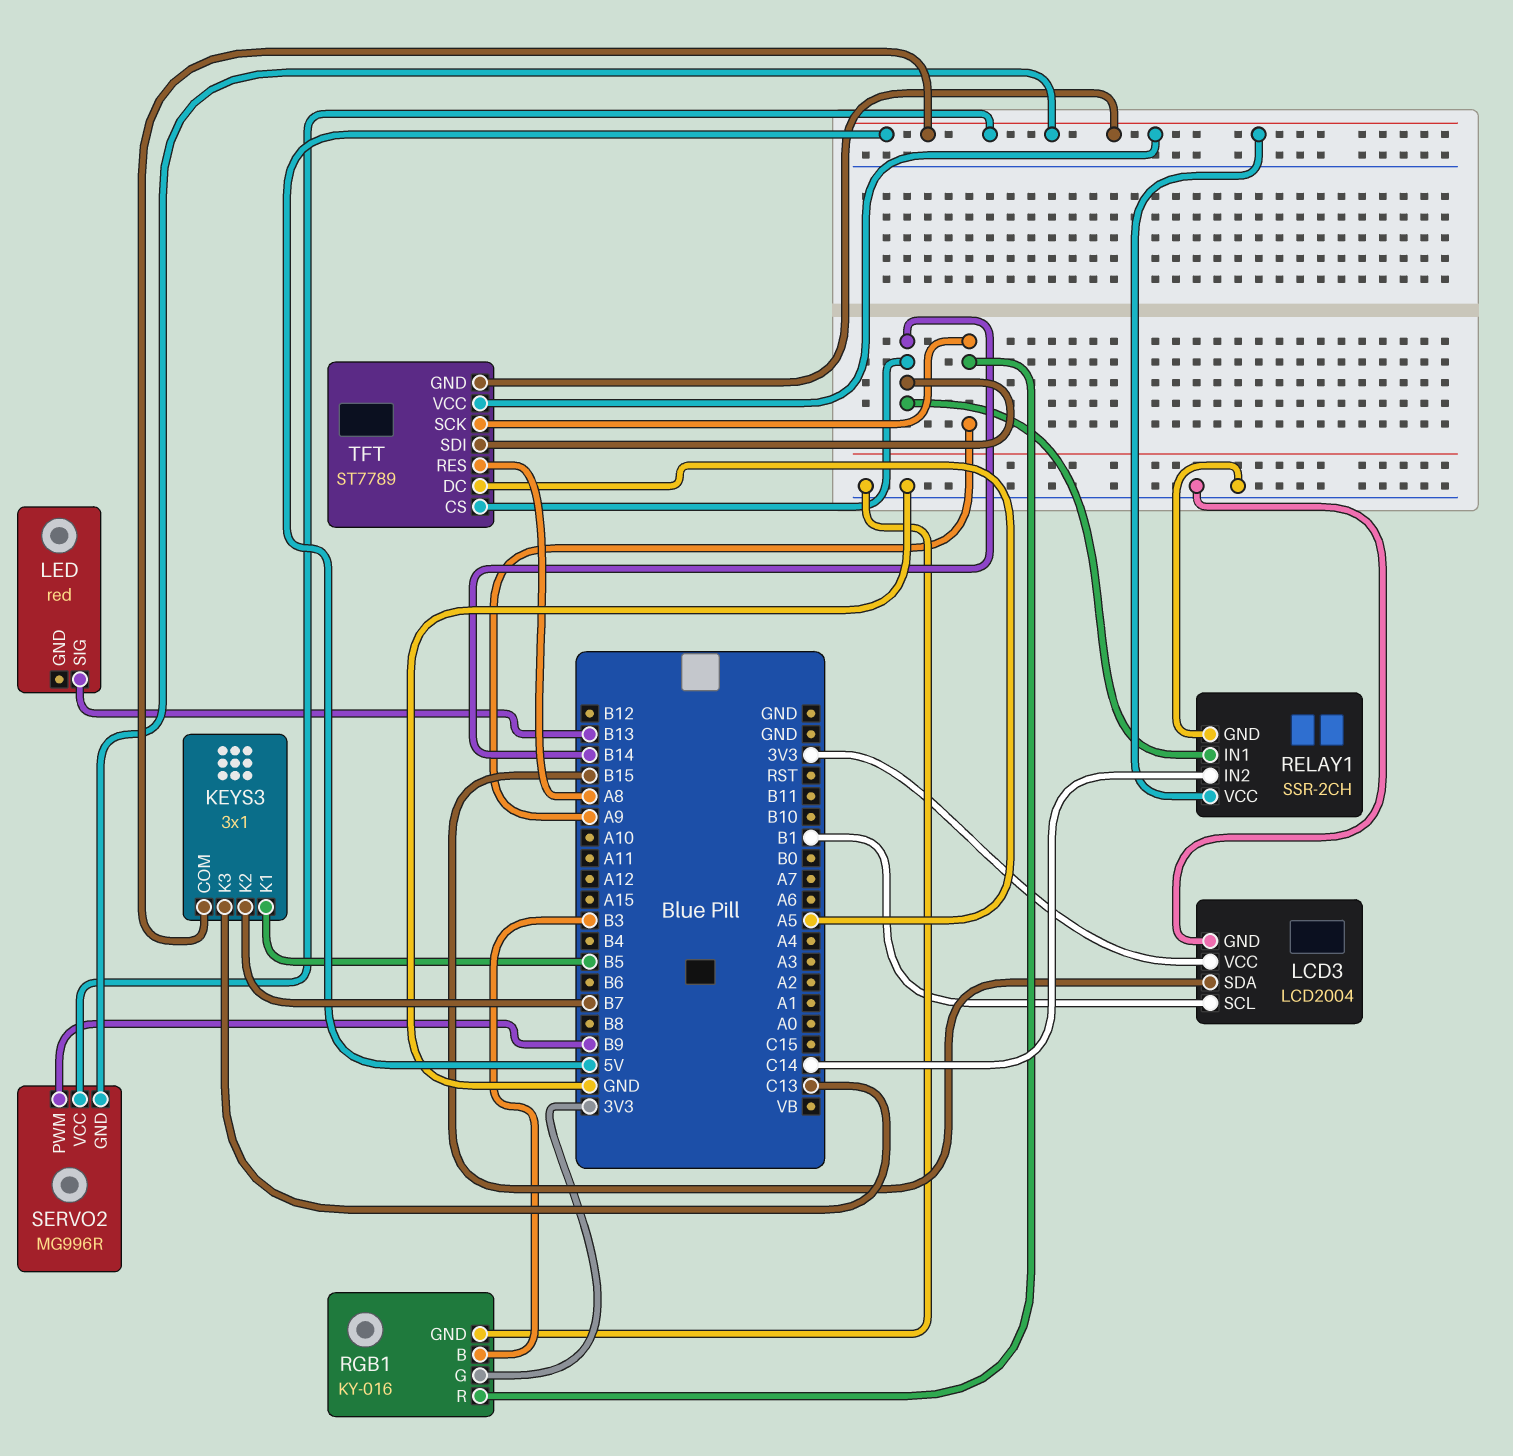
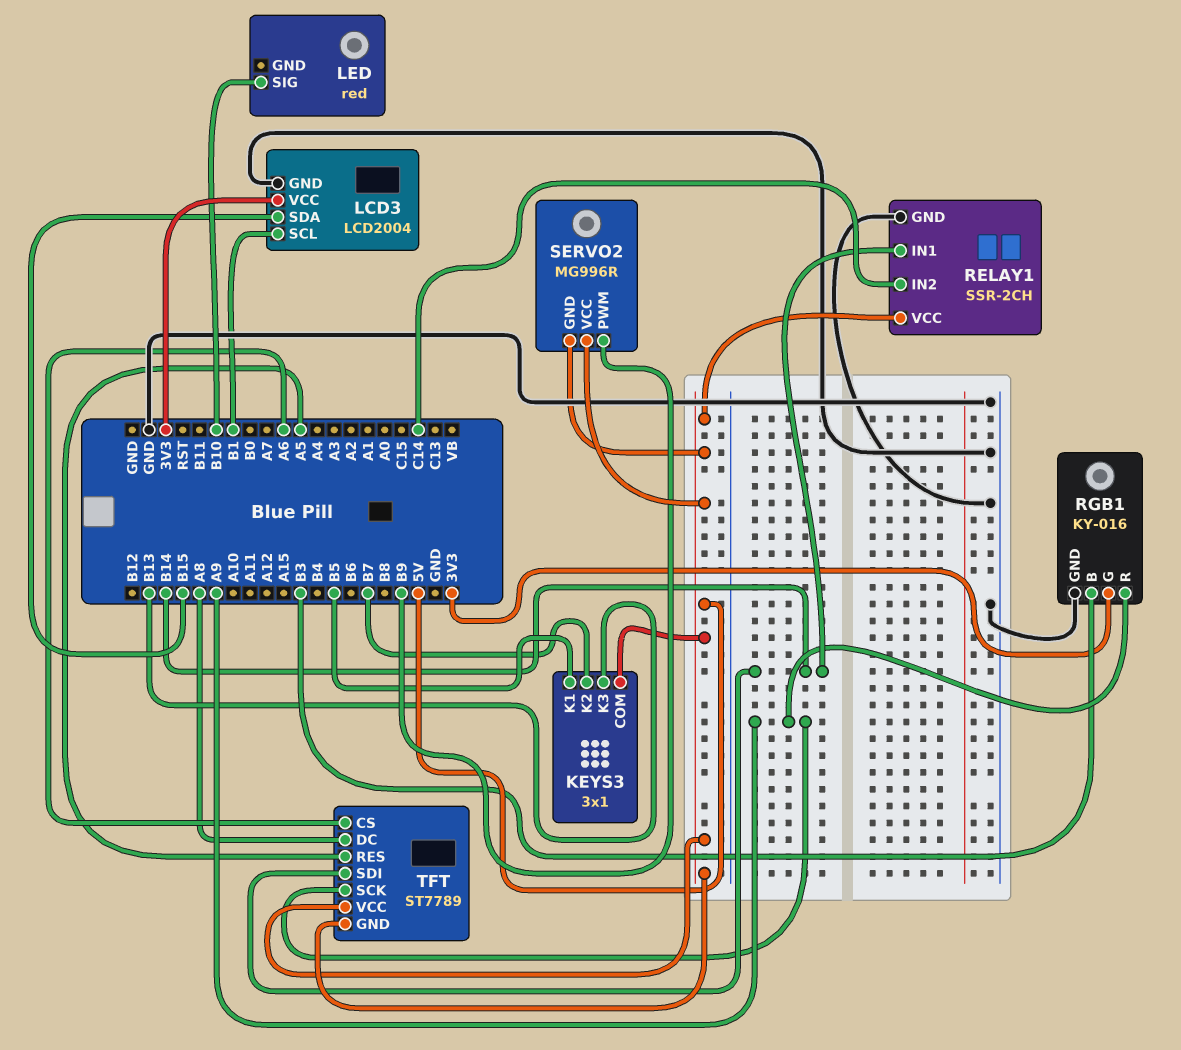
KEYS3 pin K3: C13 -> B13
LED pin SIG: B13 -> B10
TFT pin CS: B14 -> A6
TFT pin DC: A5 -> A8
TFT pin RES: A8 -> A5

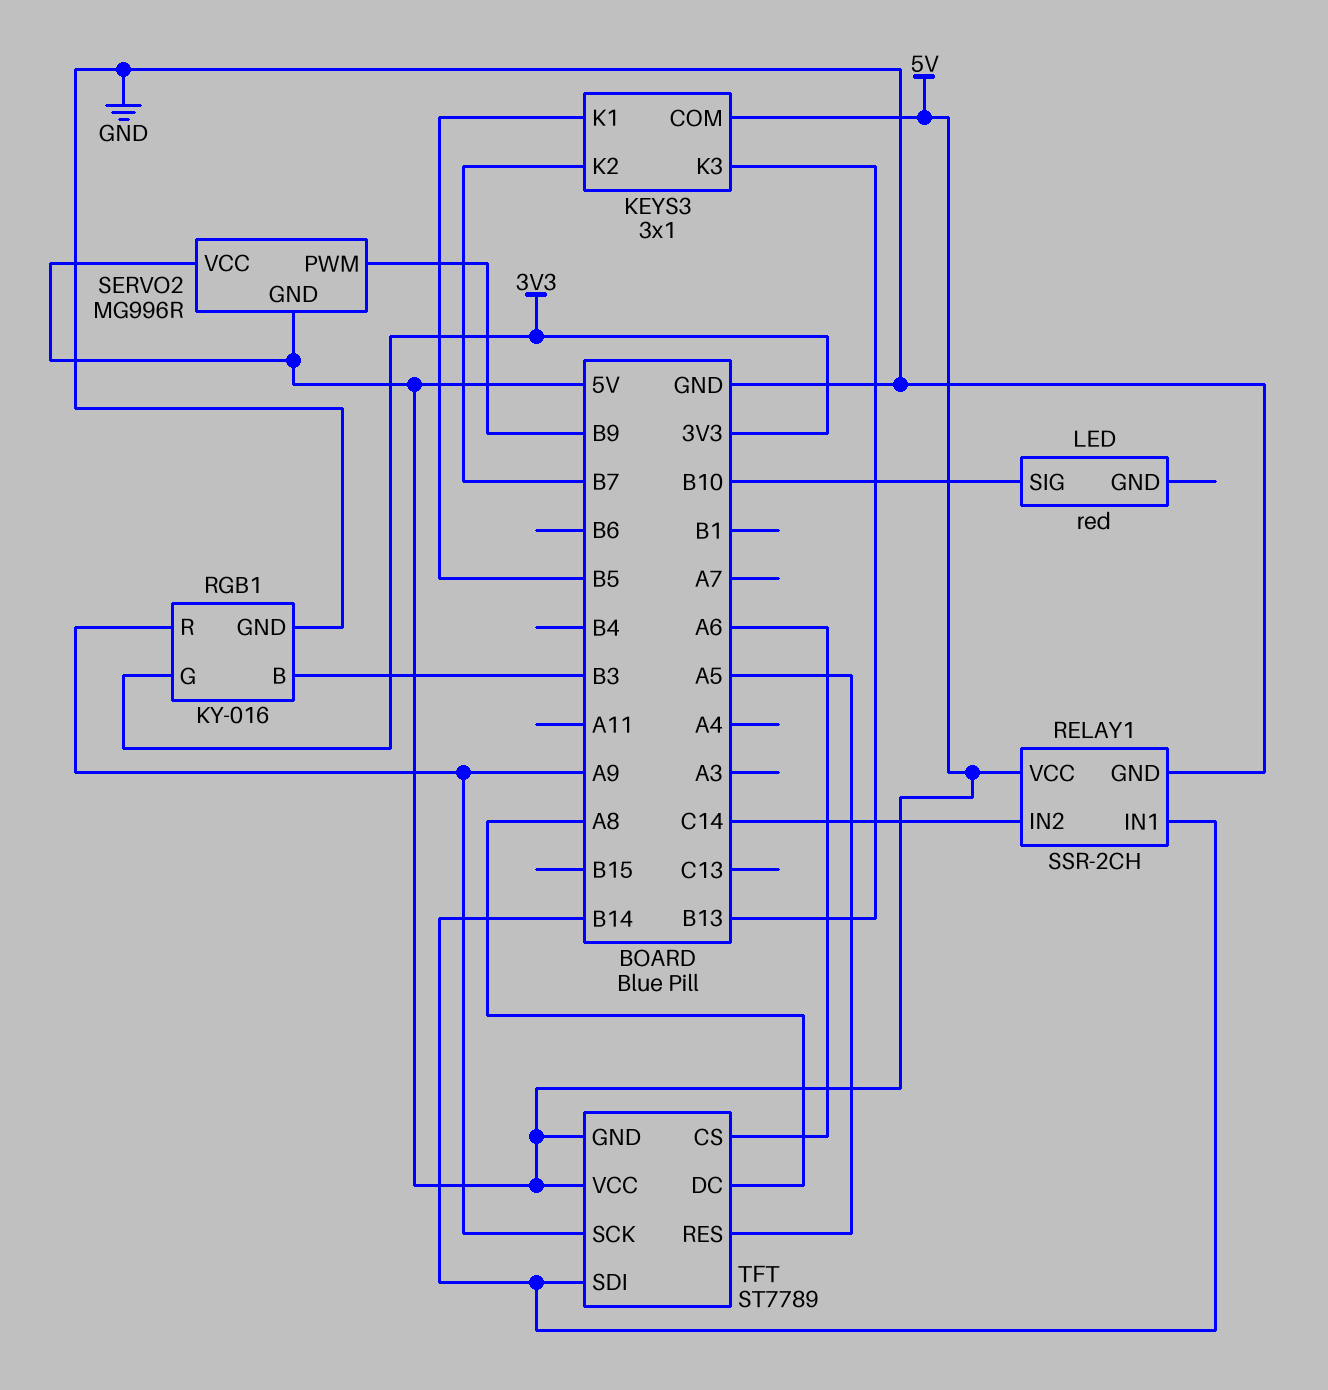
LCD3: LCD2004 -> none
LCD3 pin GND: GND -> none
LCD3 pin SCL: B1 -> none
LCD3 pin SDA: B15 -> none
LCD3 pin VCC: 3V3 -> none

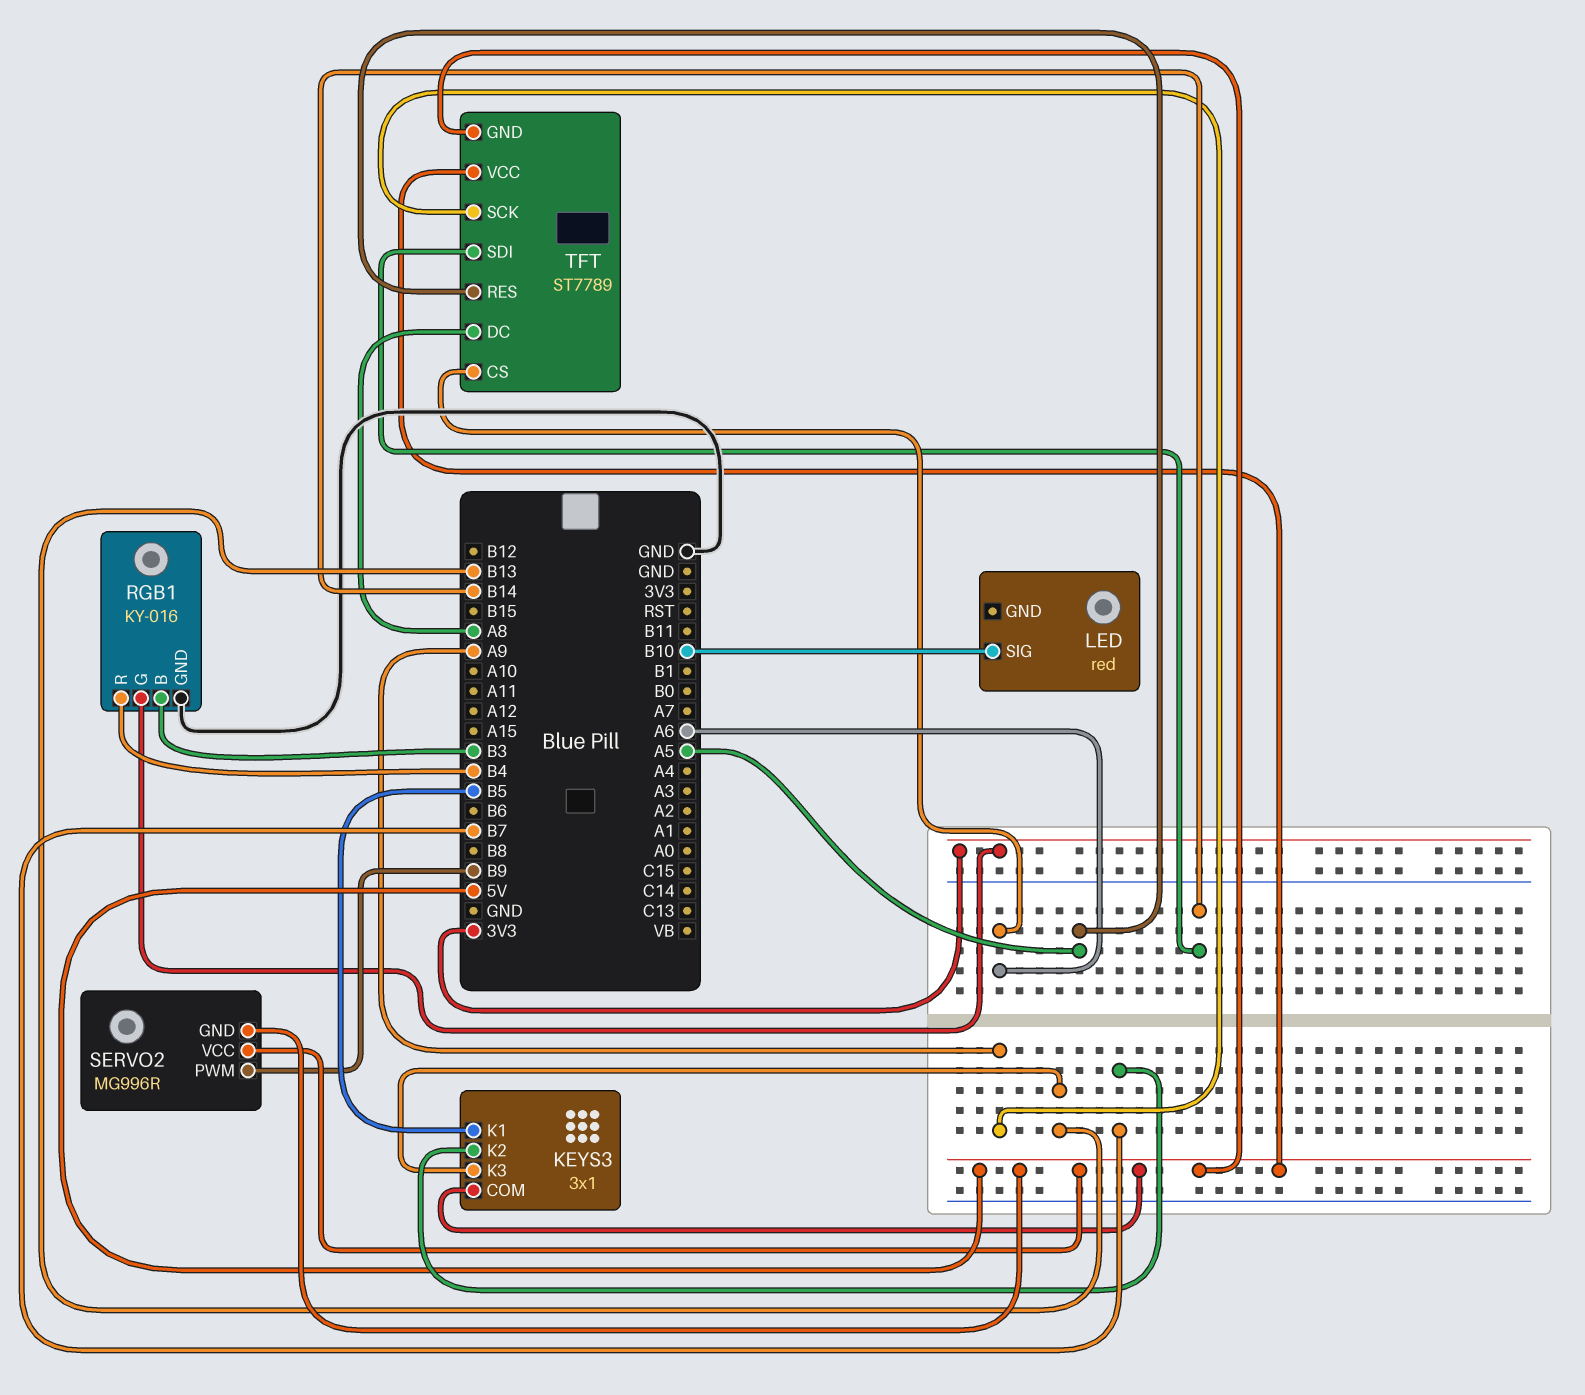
RELAY1: SSR-2CH -> none
RELAY1 pin GND: GND -> none
RELAY1 pin IN1: B14 -> none
RELAY1 pin IN2: C14 -> none
RELAY1 pin VCC: 5V -> none
RGB1 pin R: A9 -> B4

